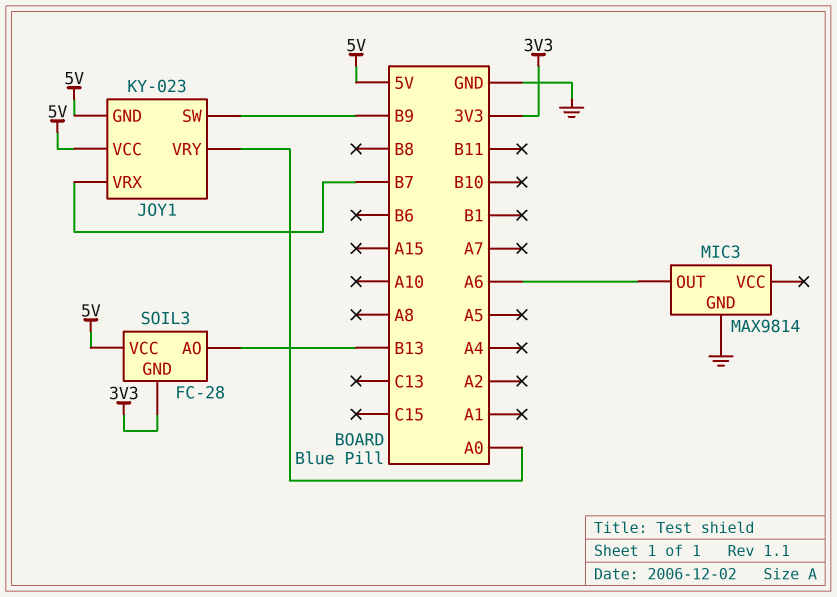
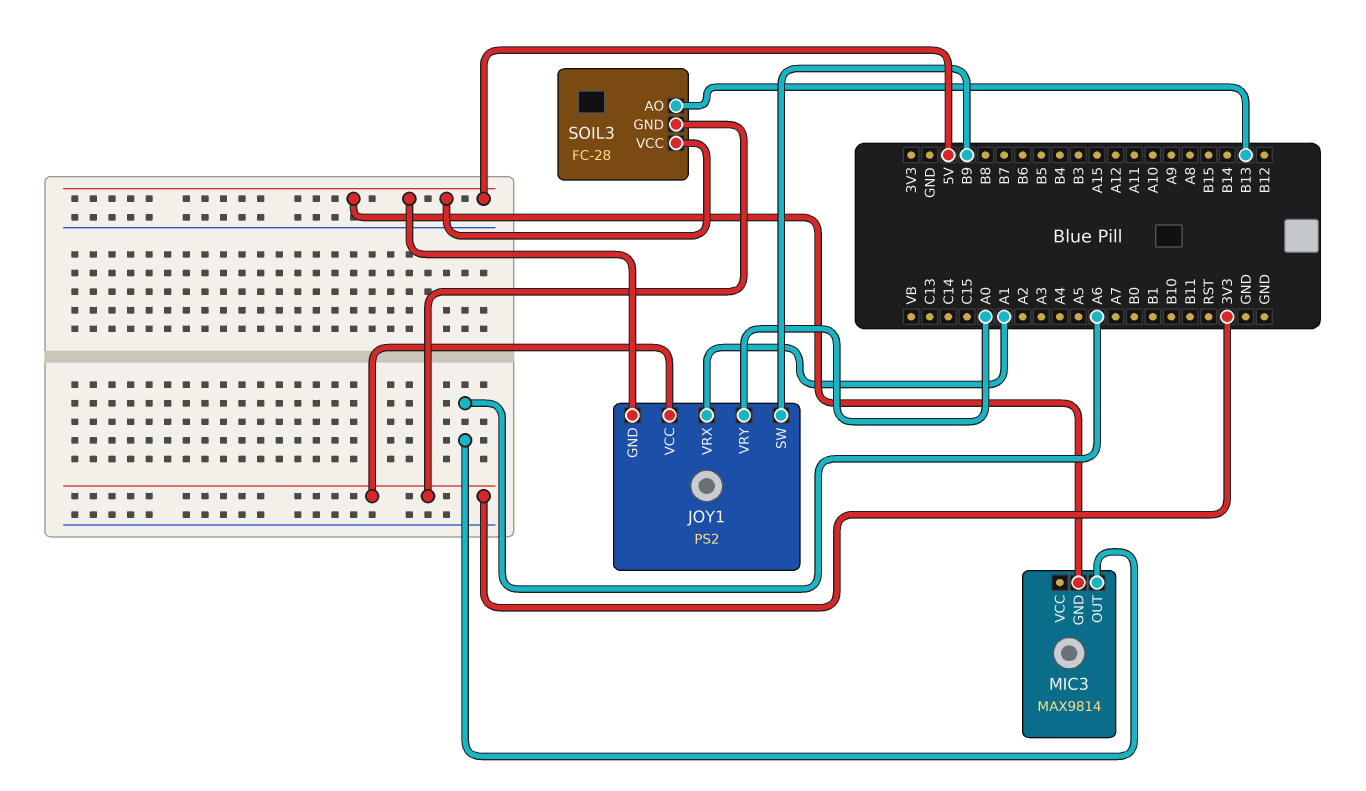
JOY1: KY-023 -> PS2
JOY1 pin VCC: 5V -> 3V3
JOY1 pin VRX: B7 -> A1
MIC3 pin GND: GND -> 5V

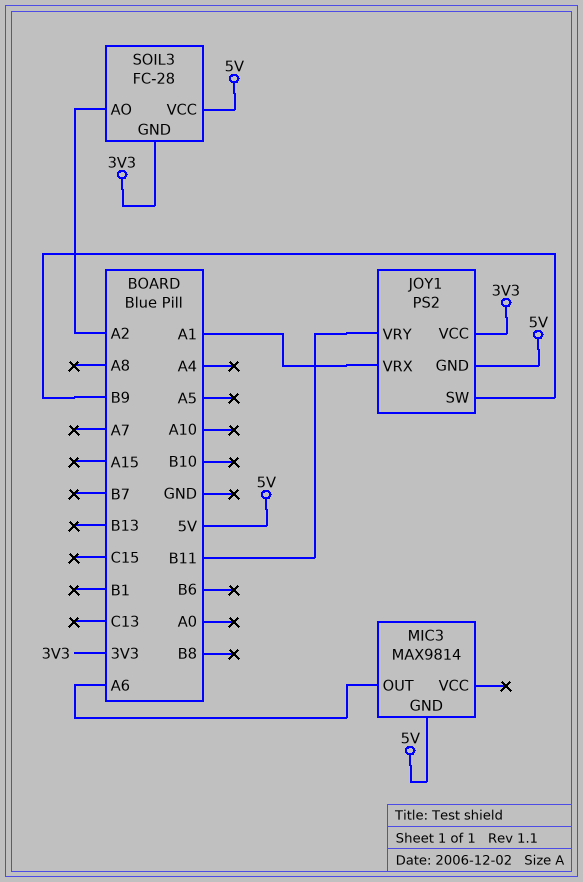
JOY1 pin VRY: A0 -> B11
SOIL3 pin AO: B13 -> A2

